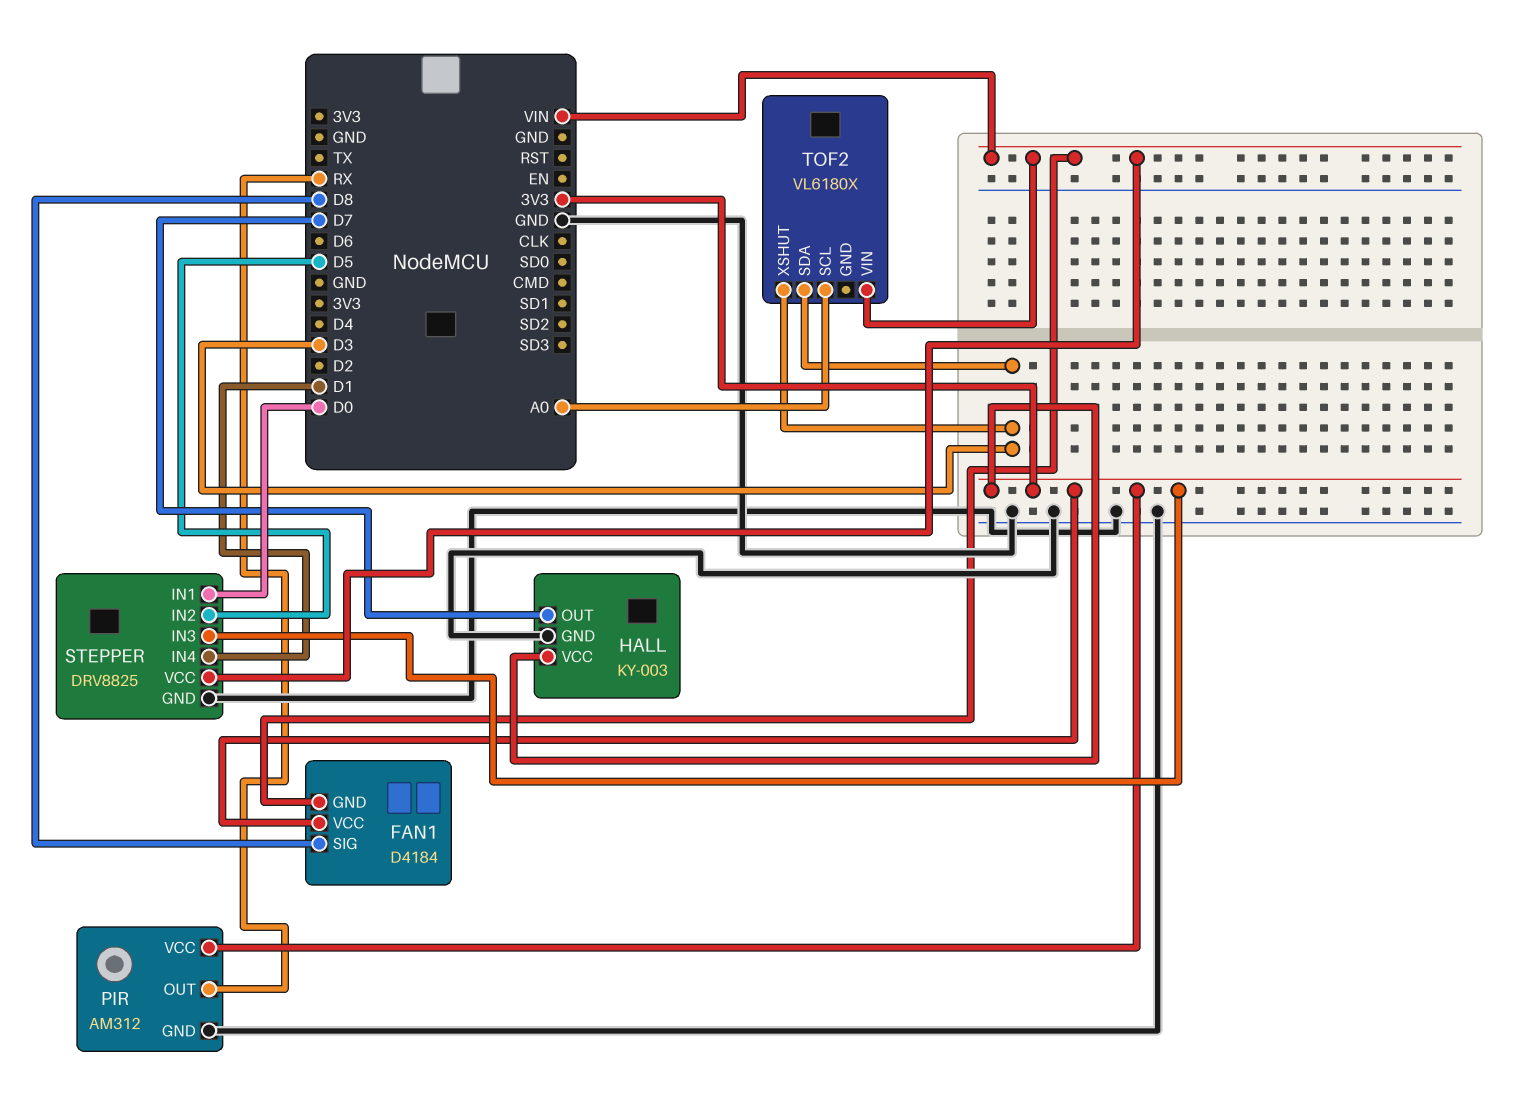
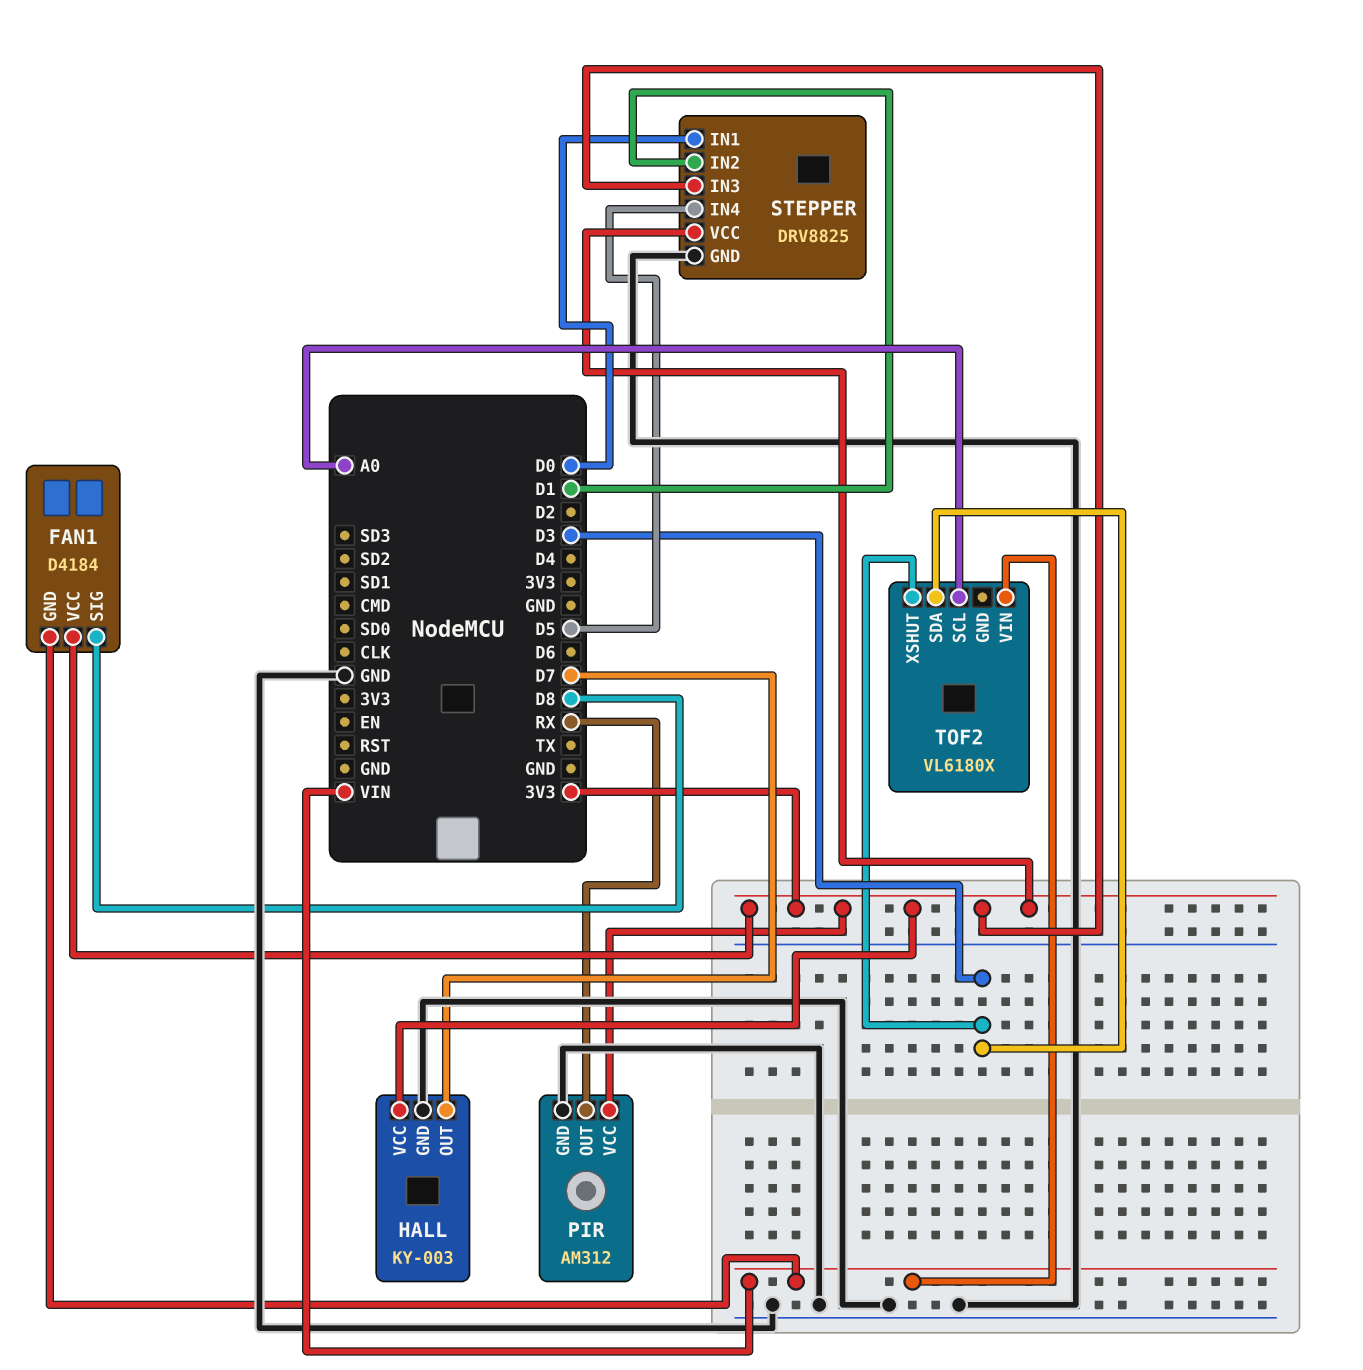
STEPPER pin IN2: D5 -> D1
STEPPER pin IN4: D1 -> D5
STEPPER pin VCC: VIN -> 3V3

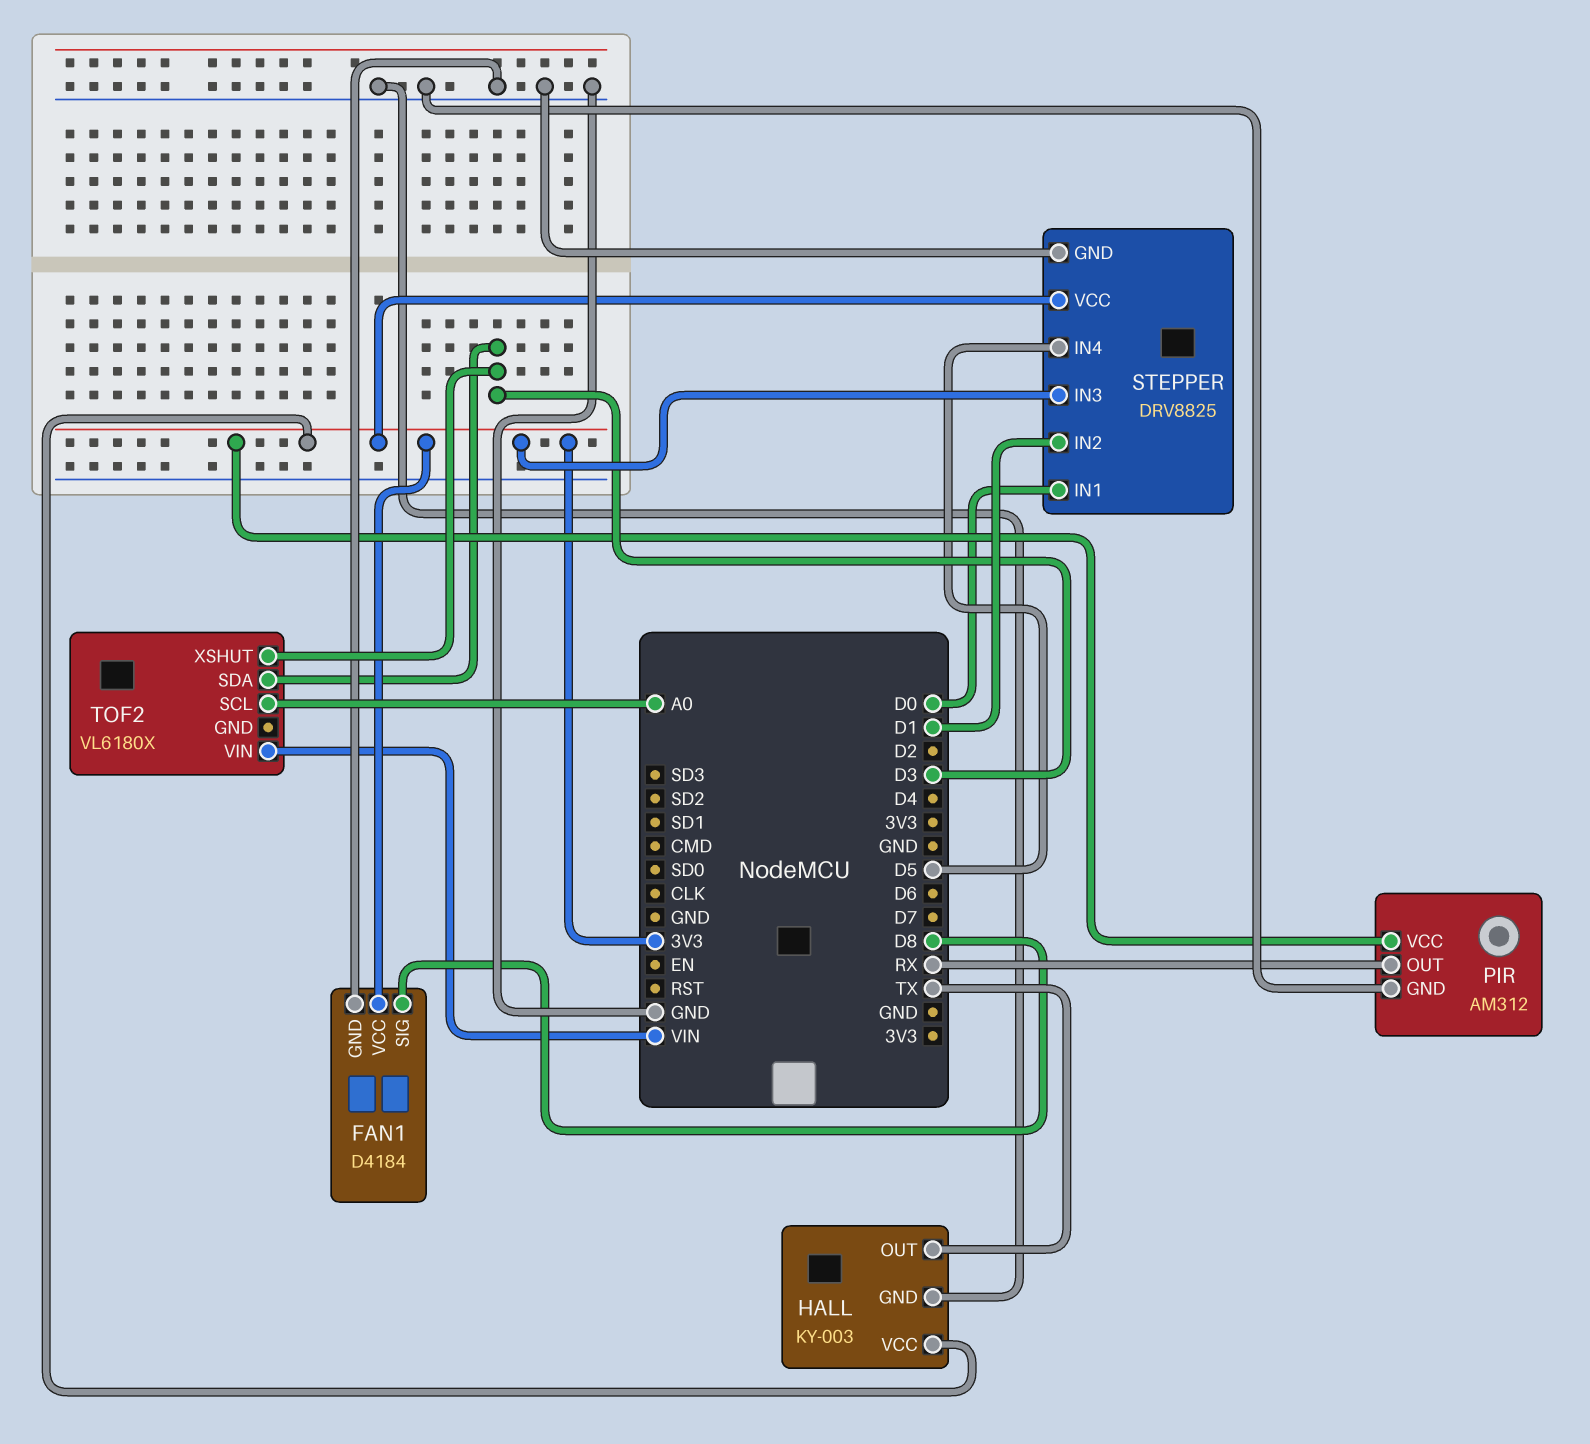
FAN1 pin GND: VIN -> GND
HALL pin OUT: D7 -> TX

